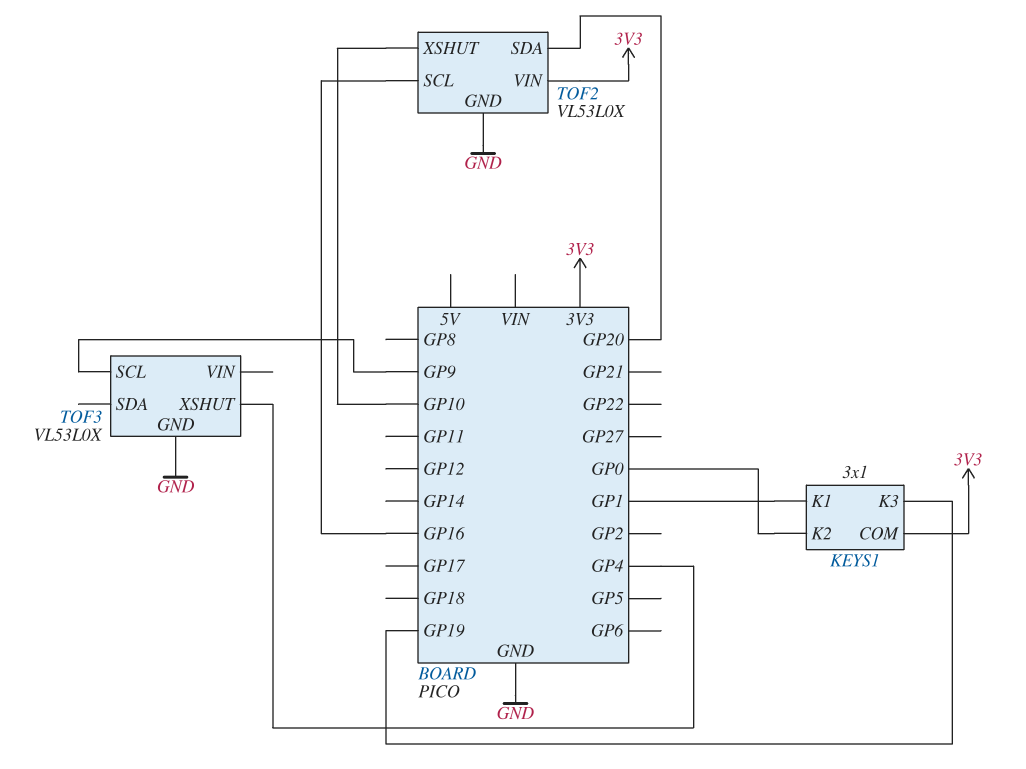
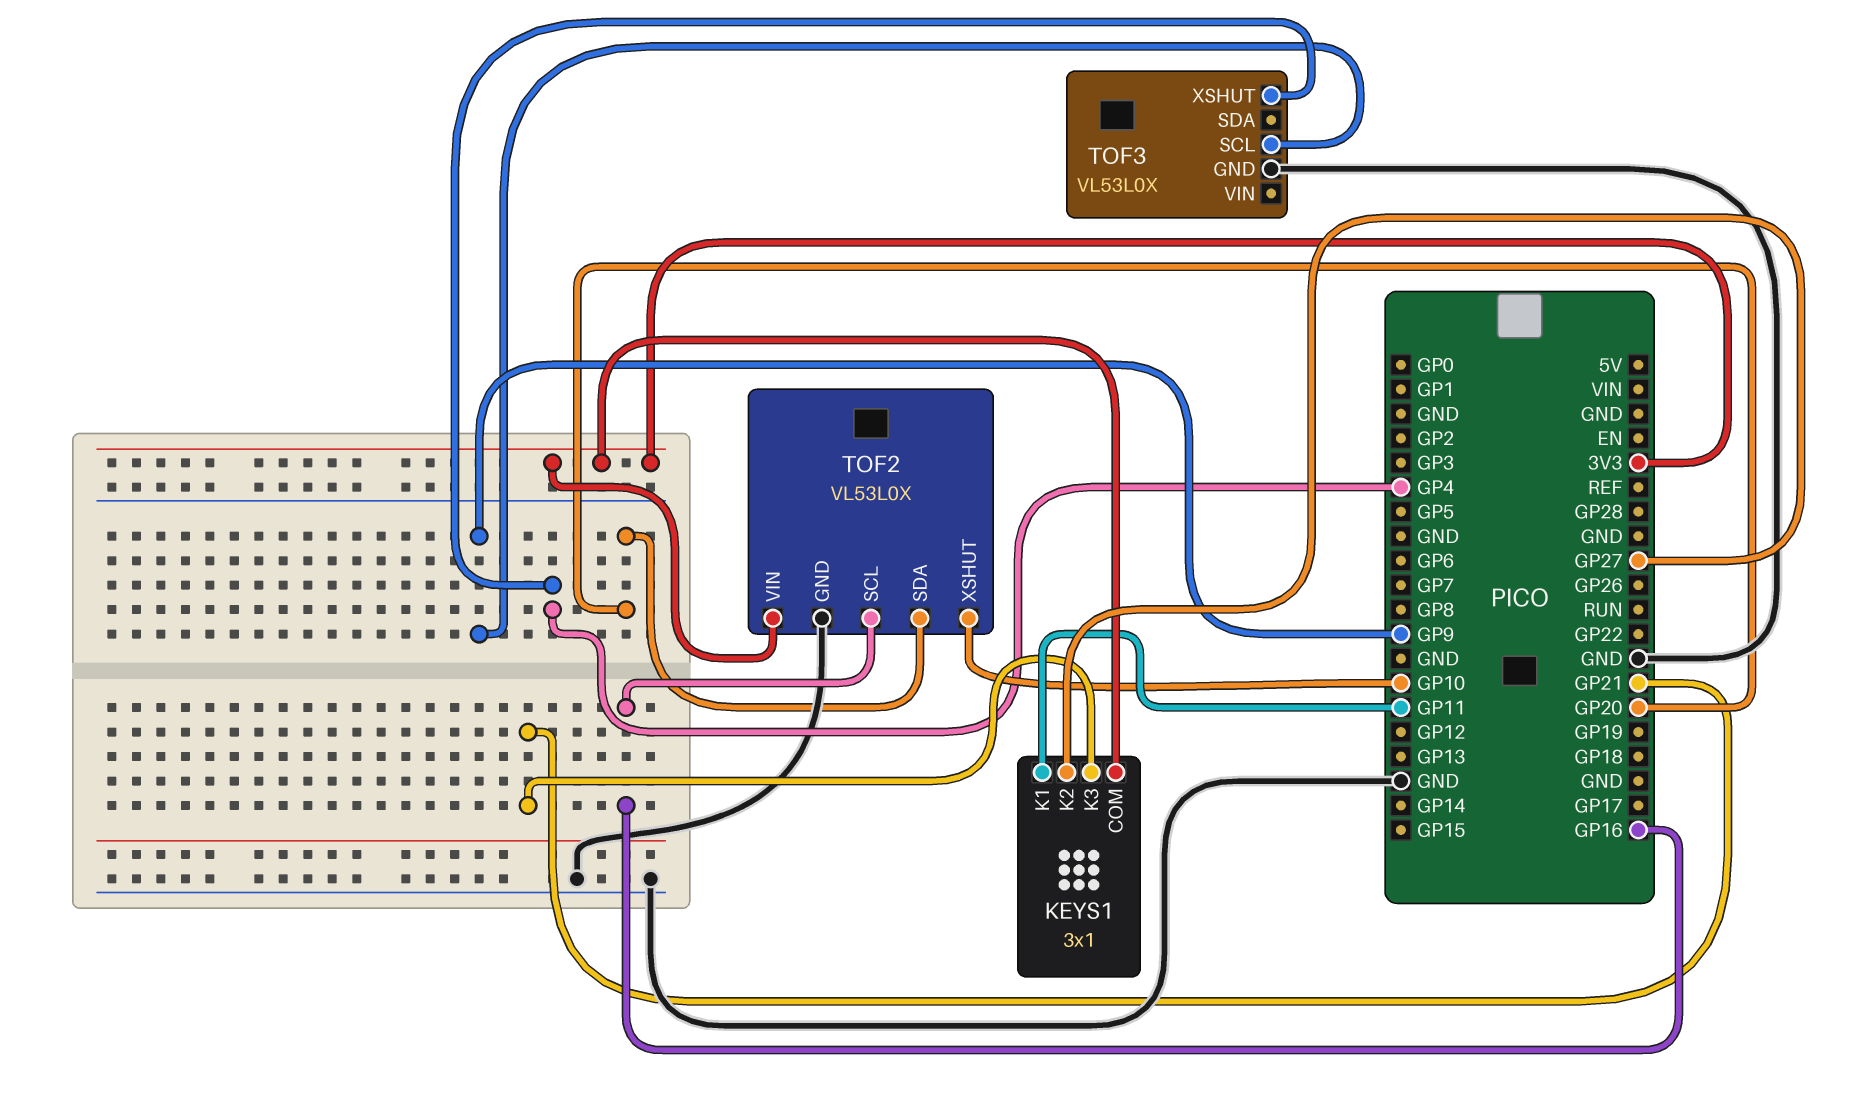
KEYS1 pin K1: GP1 -> GP11
KEYS1 pin K2: GP0 -> GP27
KEYS1 pin K3: GP19 -> GP21

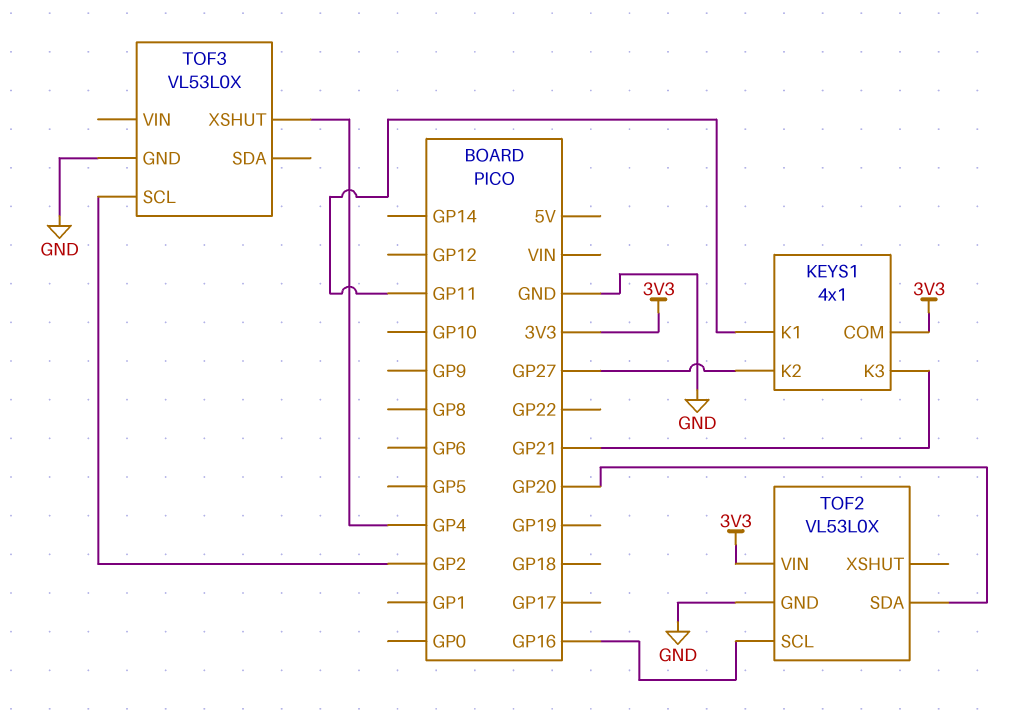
KEYS1: 3x1 -> 4x1
TOF2 pin XSHUT: GP10 -> none
TOF3 pin SCL: GP9 -> GP2

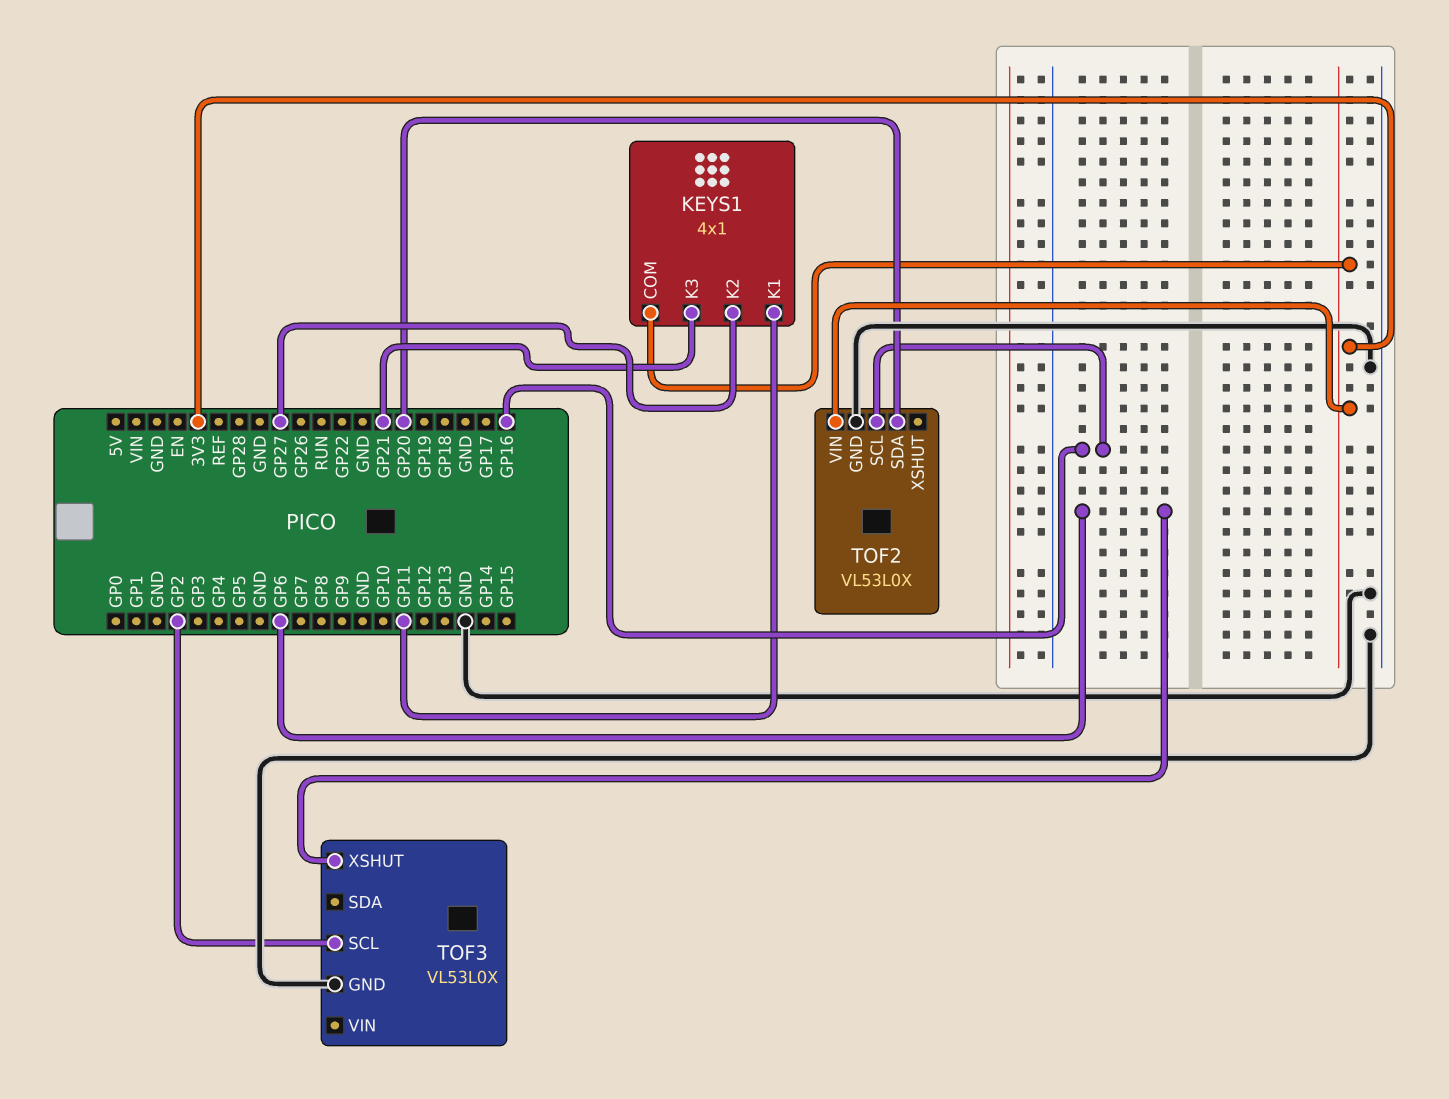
TOF3 pin XSHUT: GP4 -> GP6

